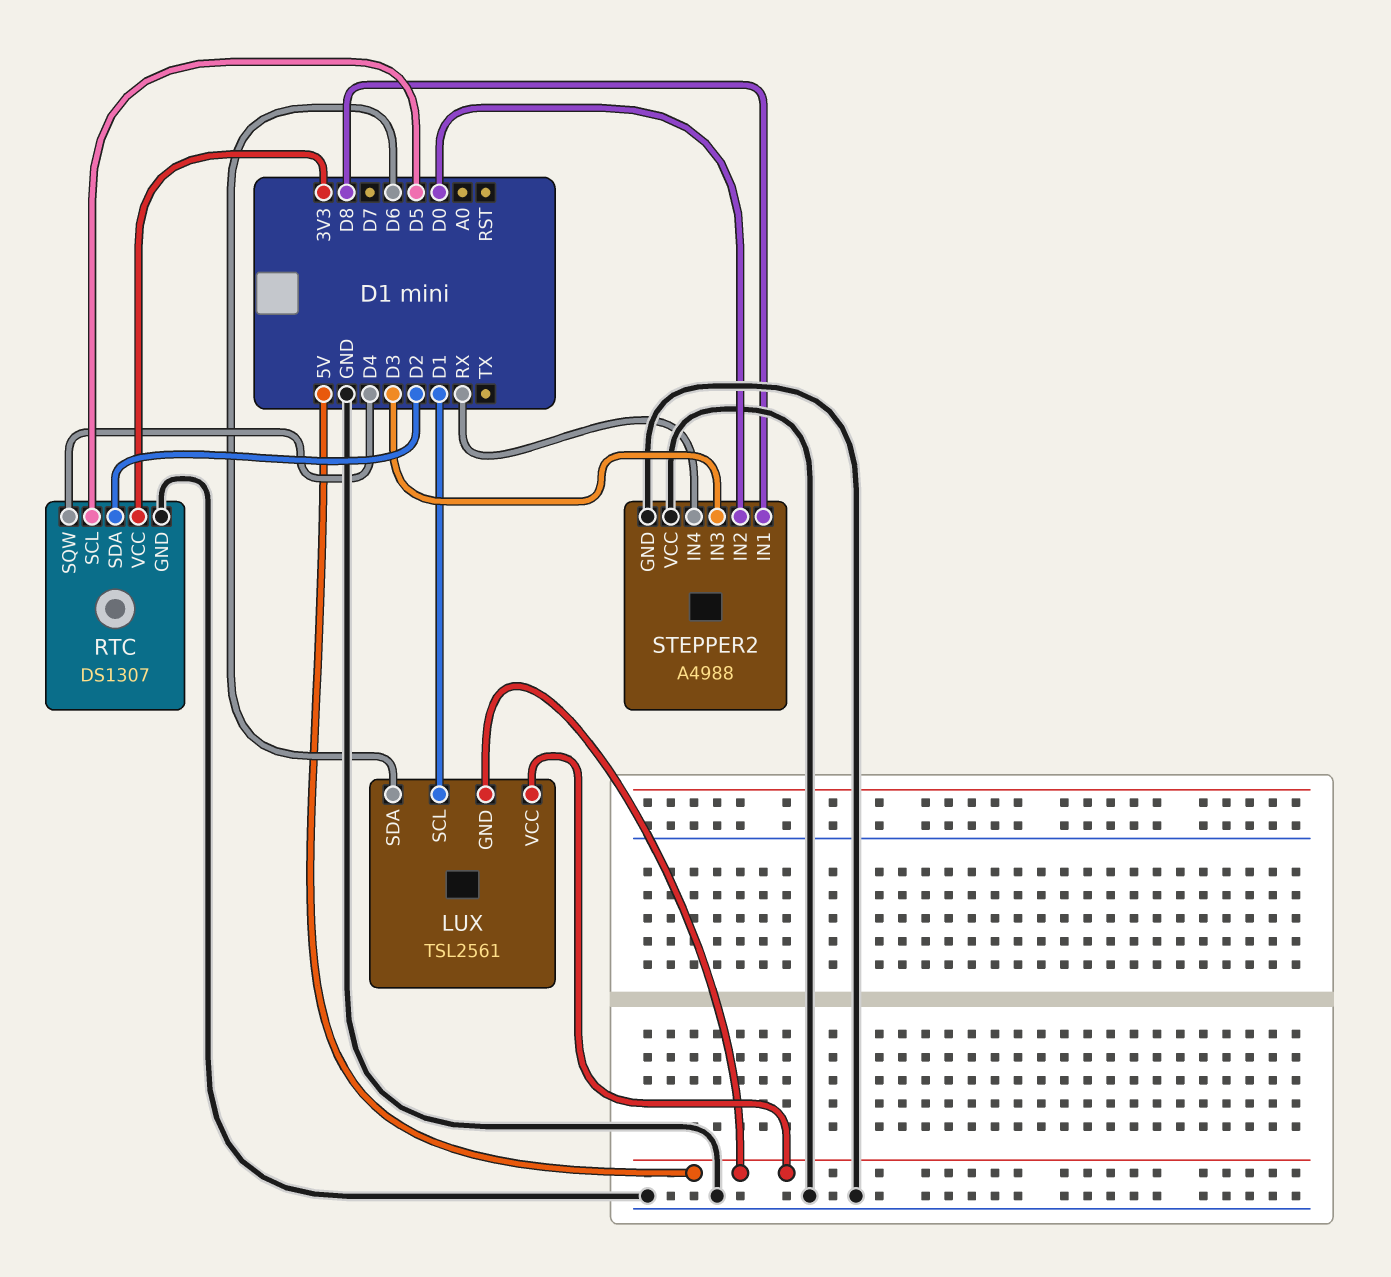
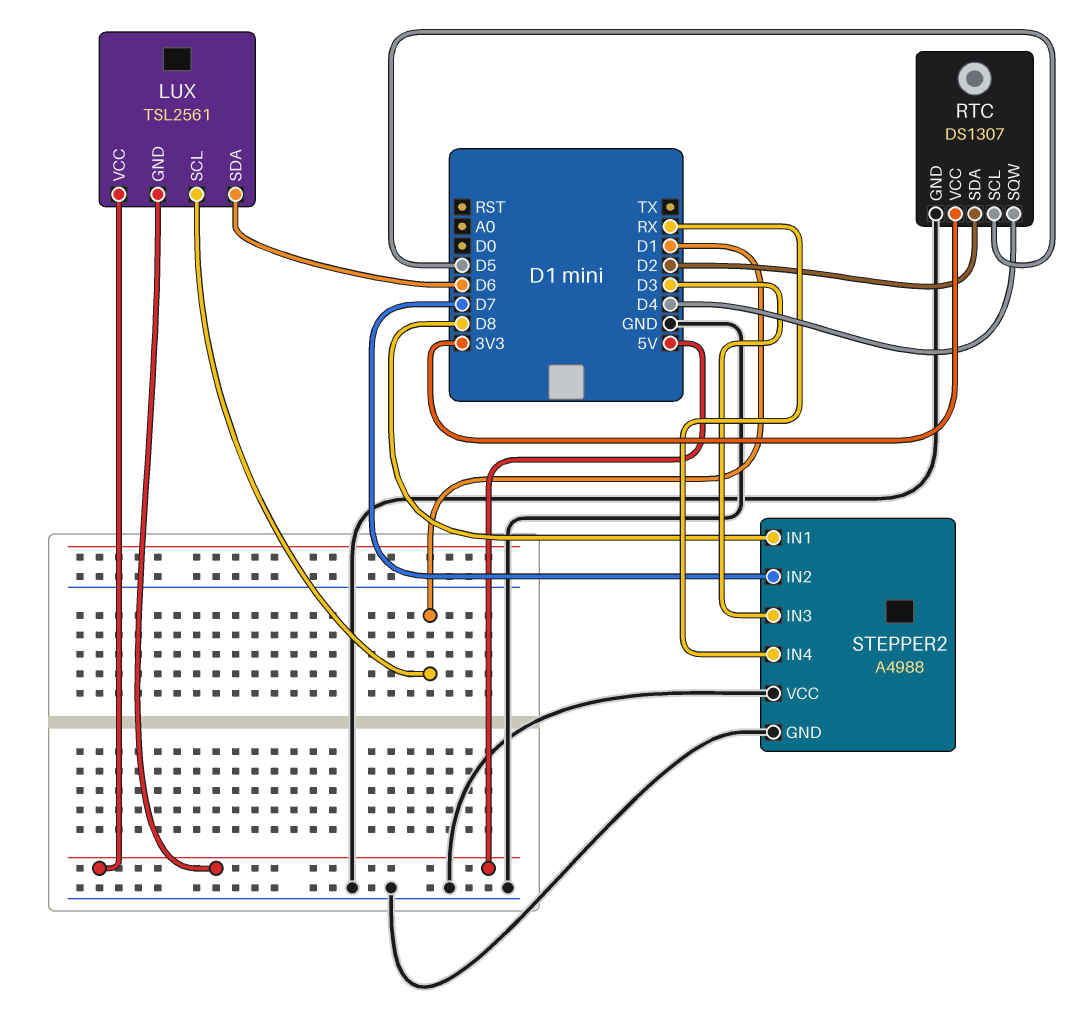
STEPPER2 pin IN2: D0 -> D7

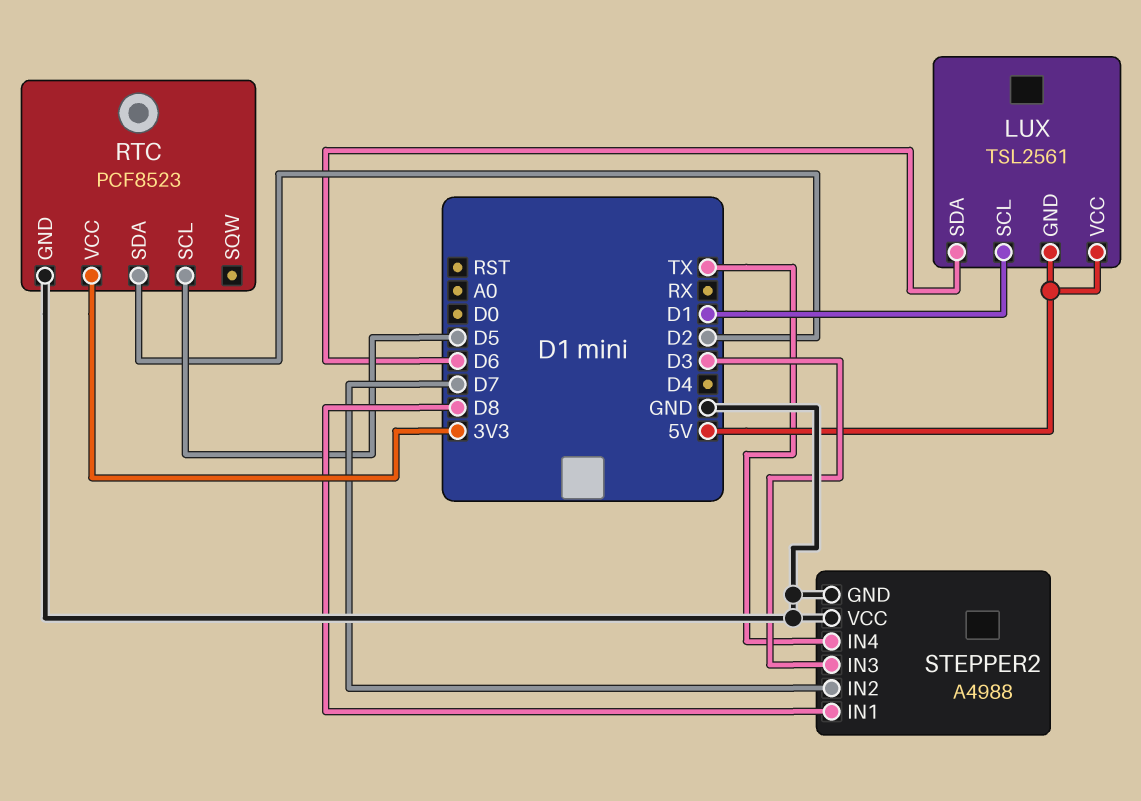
RTC: DS1307 -> PCF8523
RTC pin SQW: D4 -> none
STEPPER2 pin IN4: RX -> TX

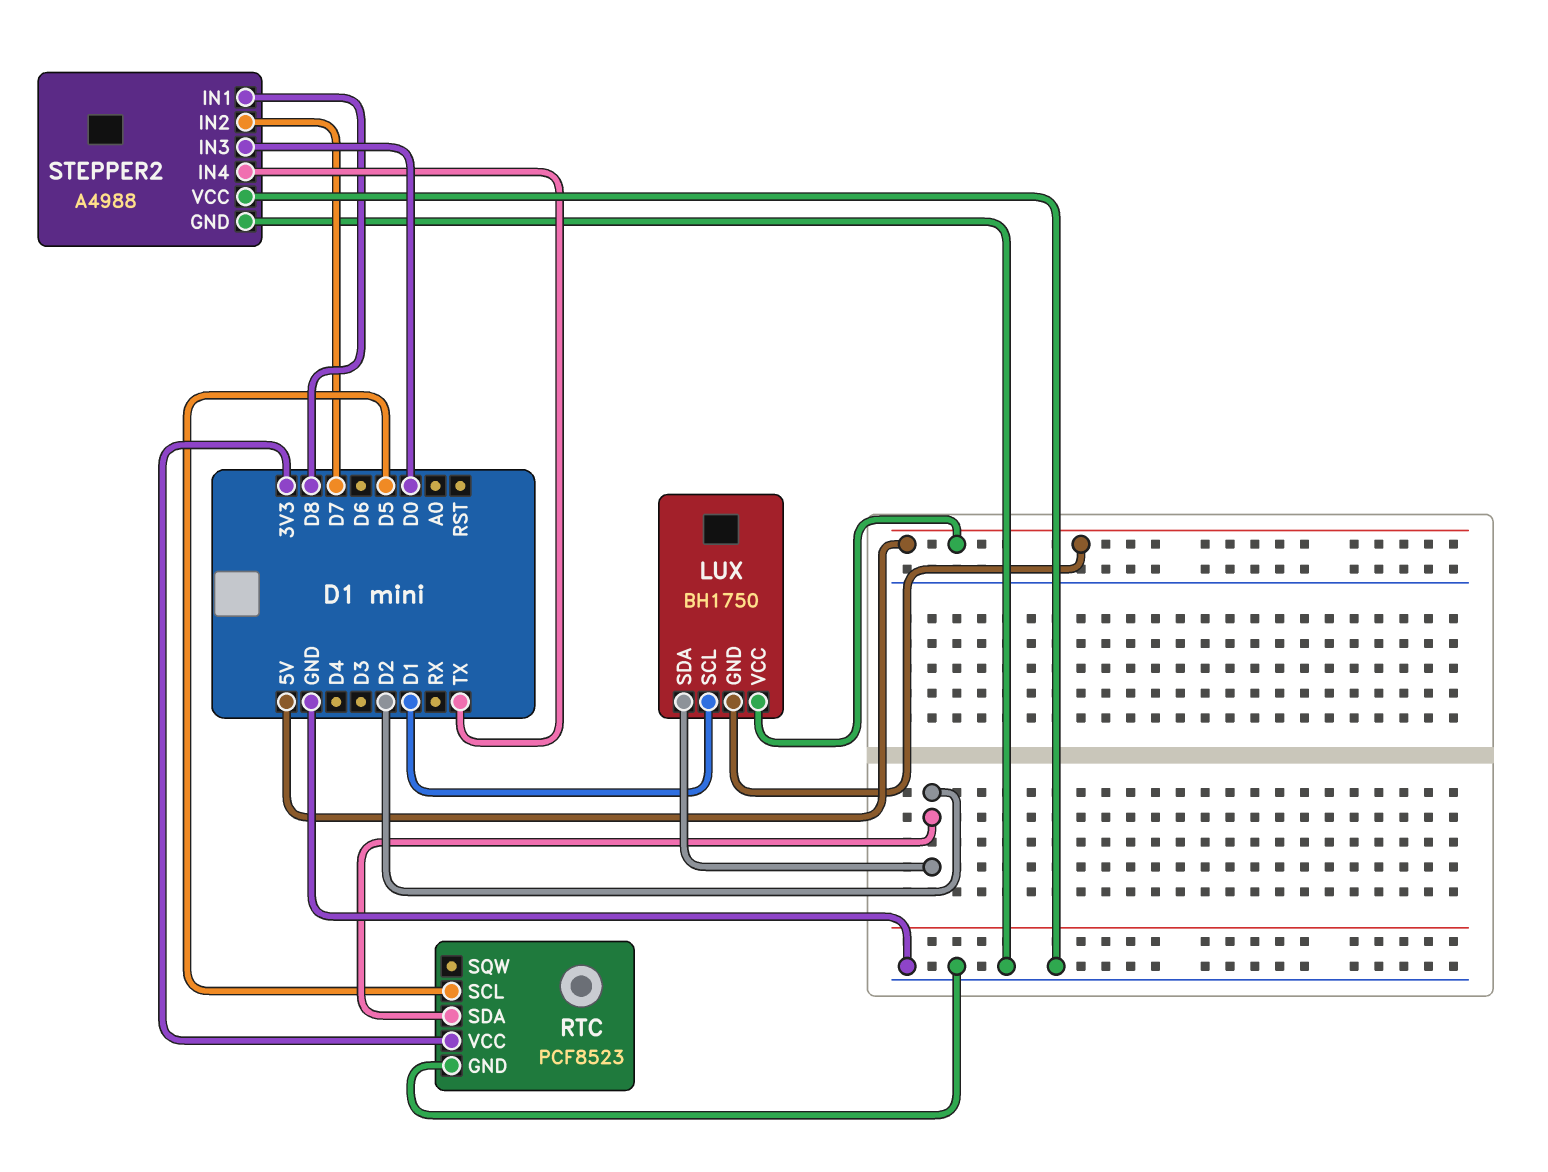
LUX: TSL2561 -> BH1750
LUX pin SDA: D6 -> D2
STEPPER2 pin IN3: D3 -> D0

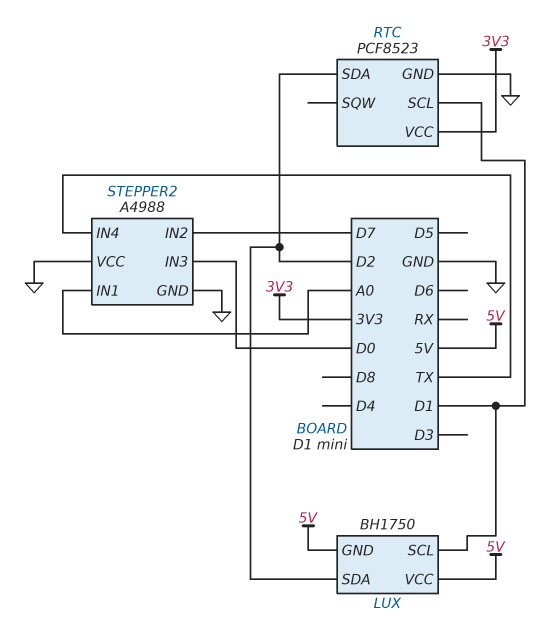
RTC pin SCL: D5 -> D1
STEPPER2 pin IN1: D8 -> A0

